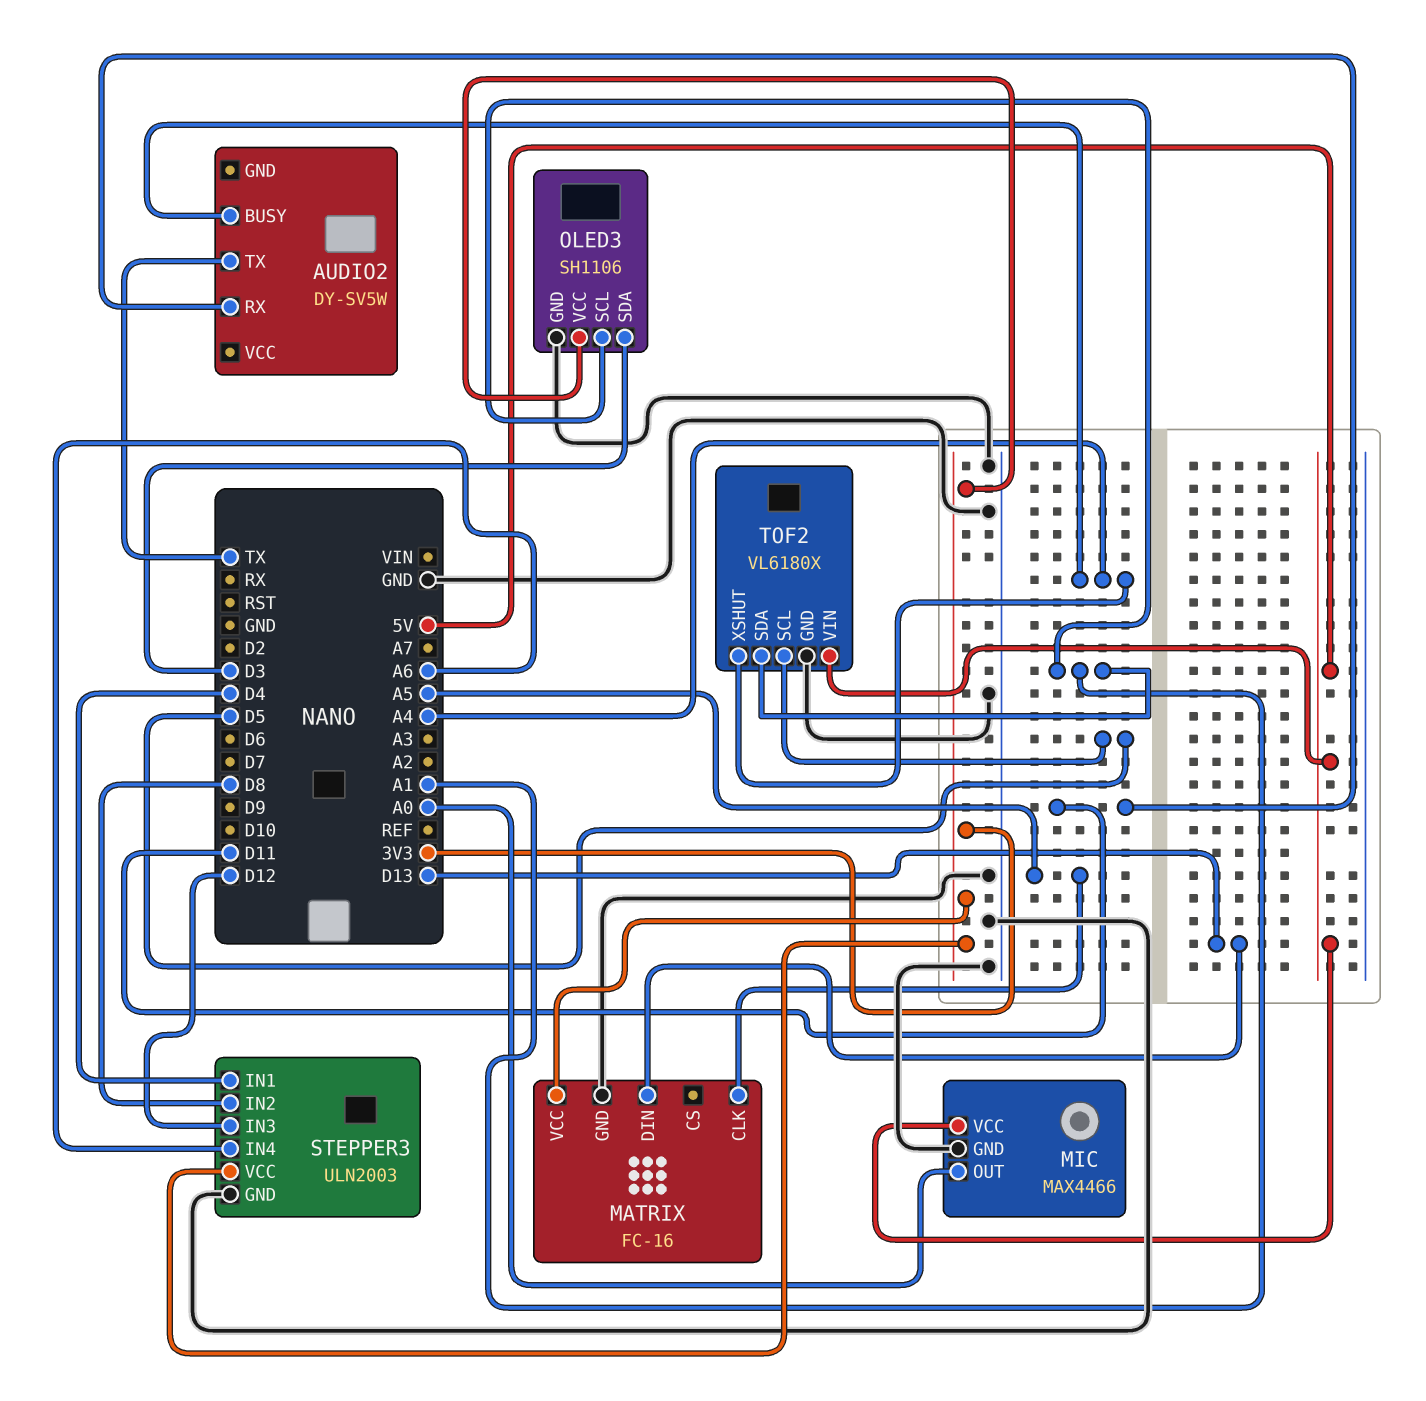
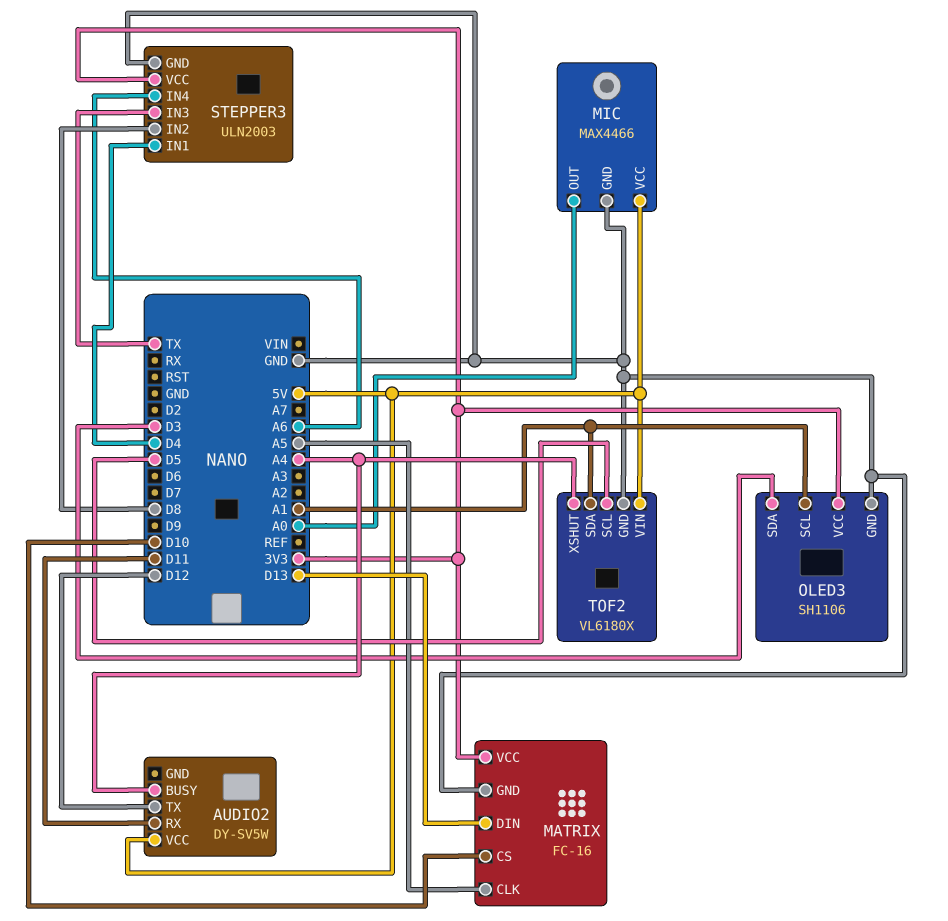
AUDIO2 pin TX: TX -> D12
AUDIO2 pin VCC: none -> 5V
MATRIX pin CS: none -> D10
STEPPER3 pin IN3: D12 -> TX

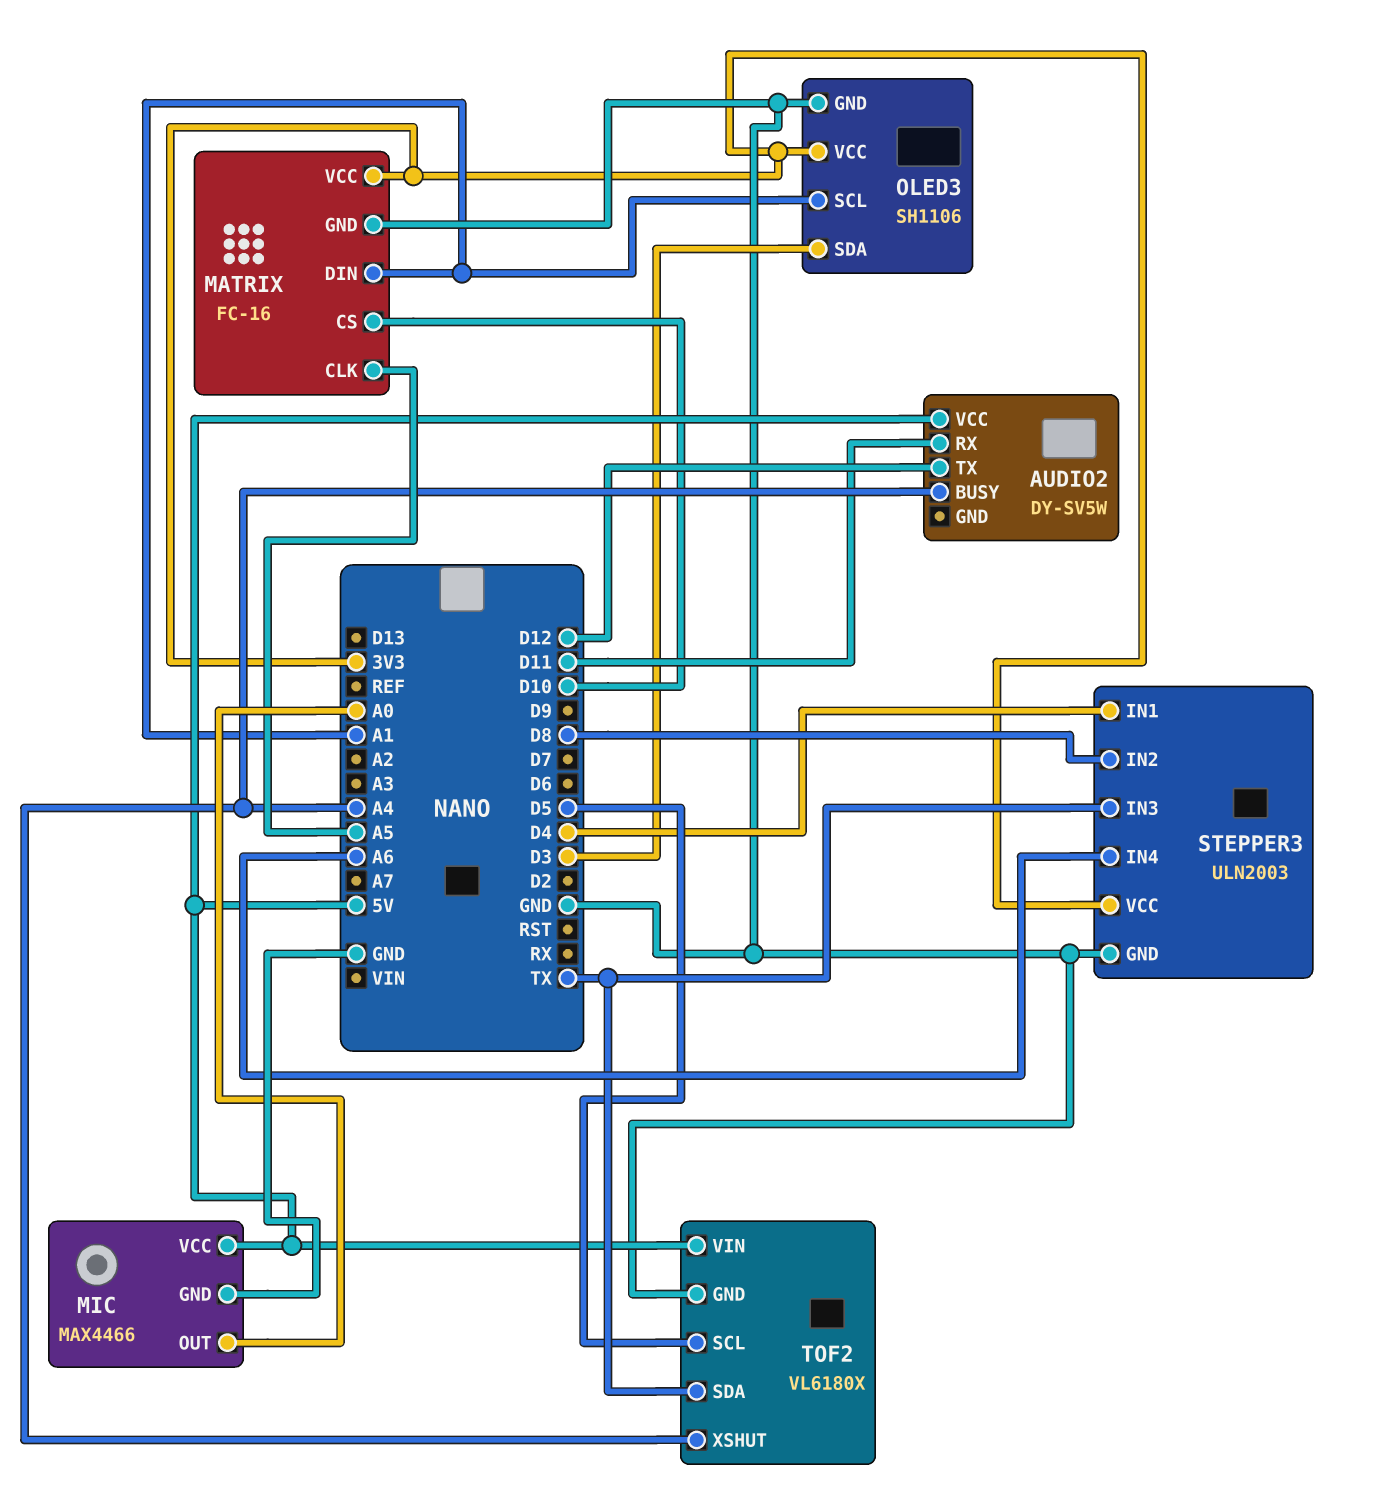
MATRIX pin DIN: D13 -> A1
TOF2 pin SDA: A1 -> TX

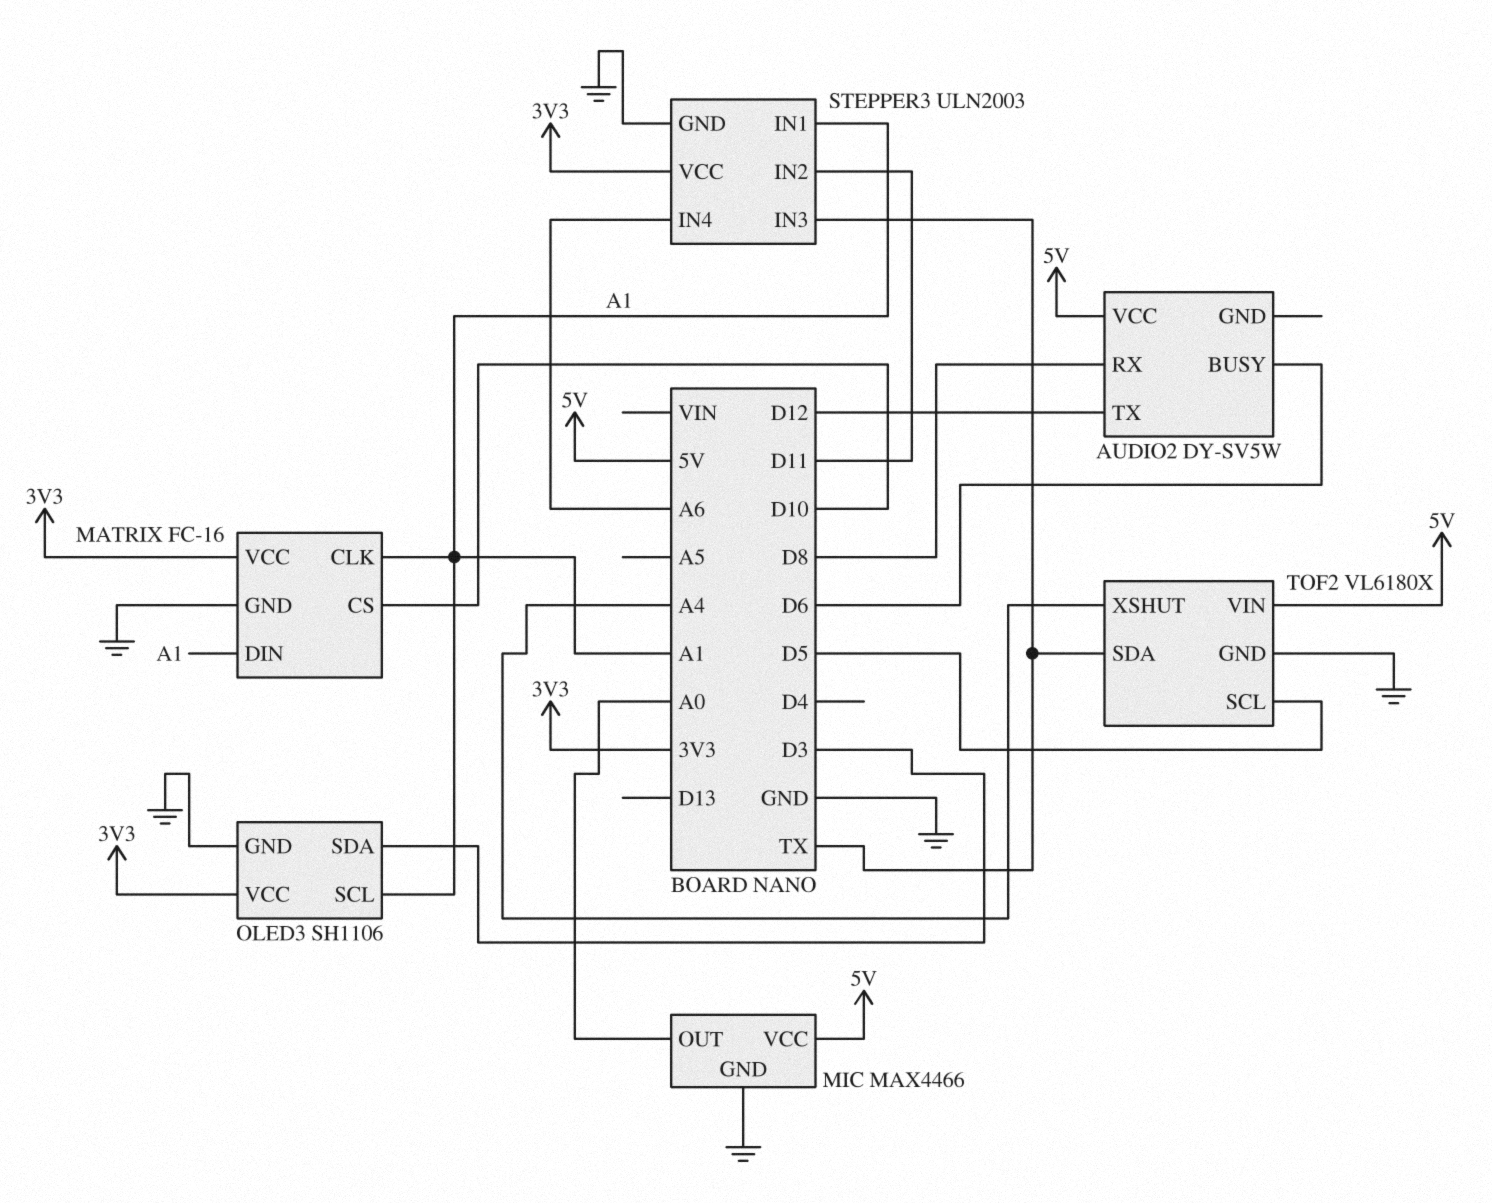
AUDIO2 pin BUSY: A4 -> D6
AUDIO2 pin RX: D11 -> D8
MATRIX pin CLK: A5 -> A1
STEPPER3 pin IN1: D4 -> A1
STEPPER3 pin IN2: D8 -> D11

